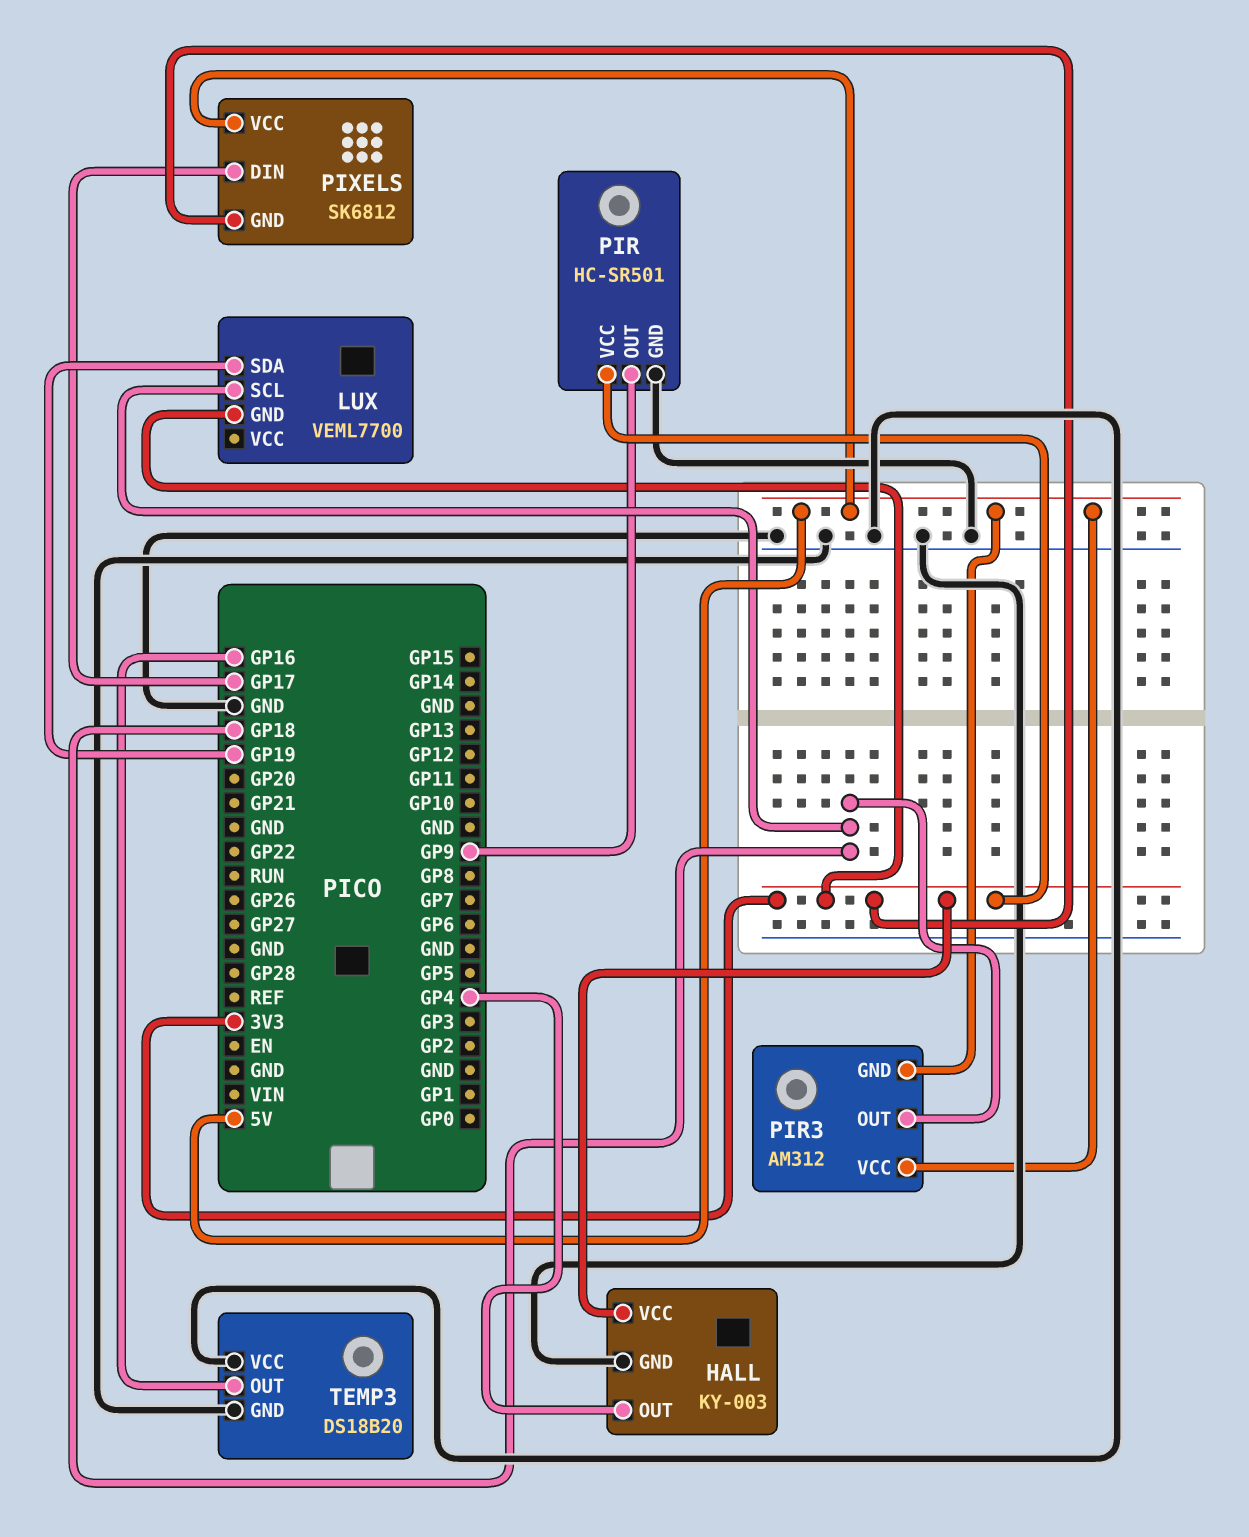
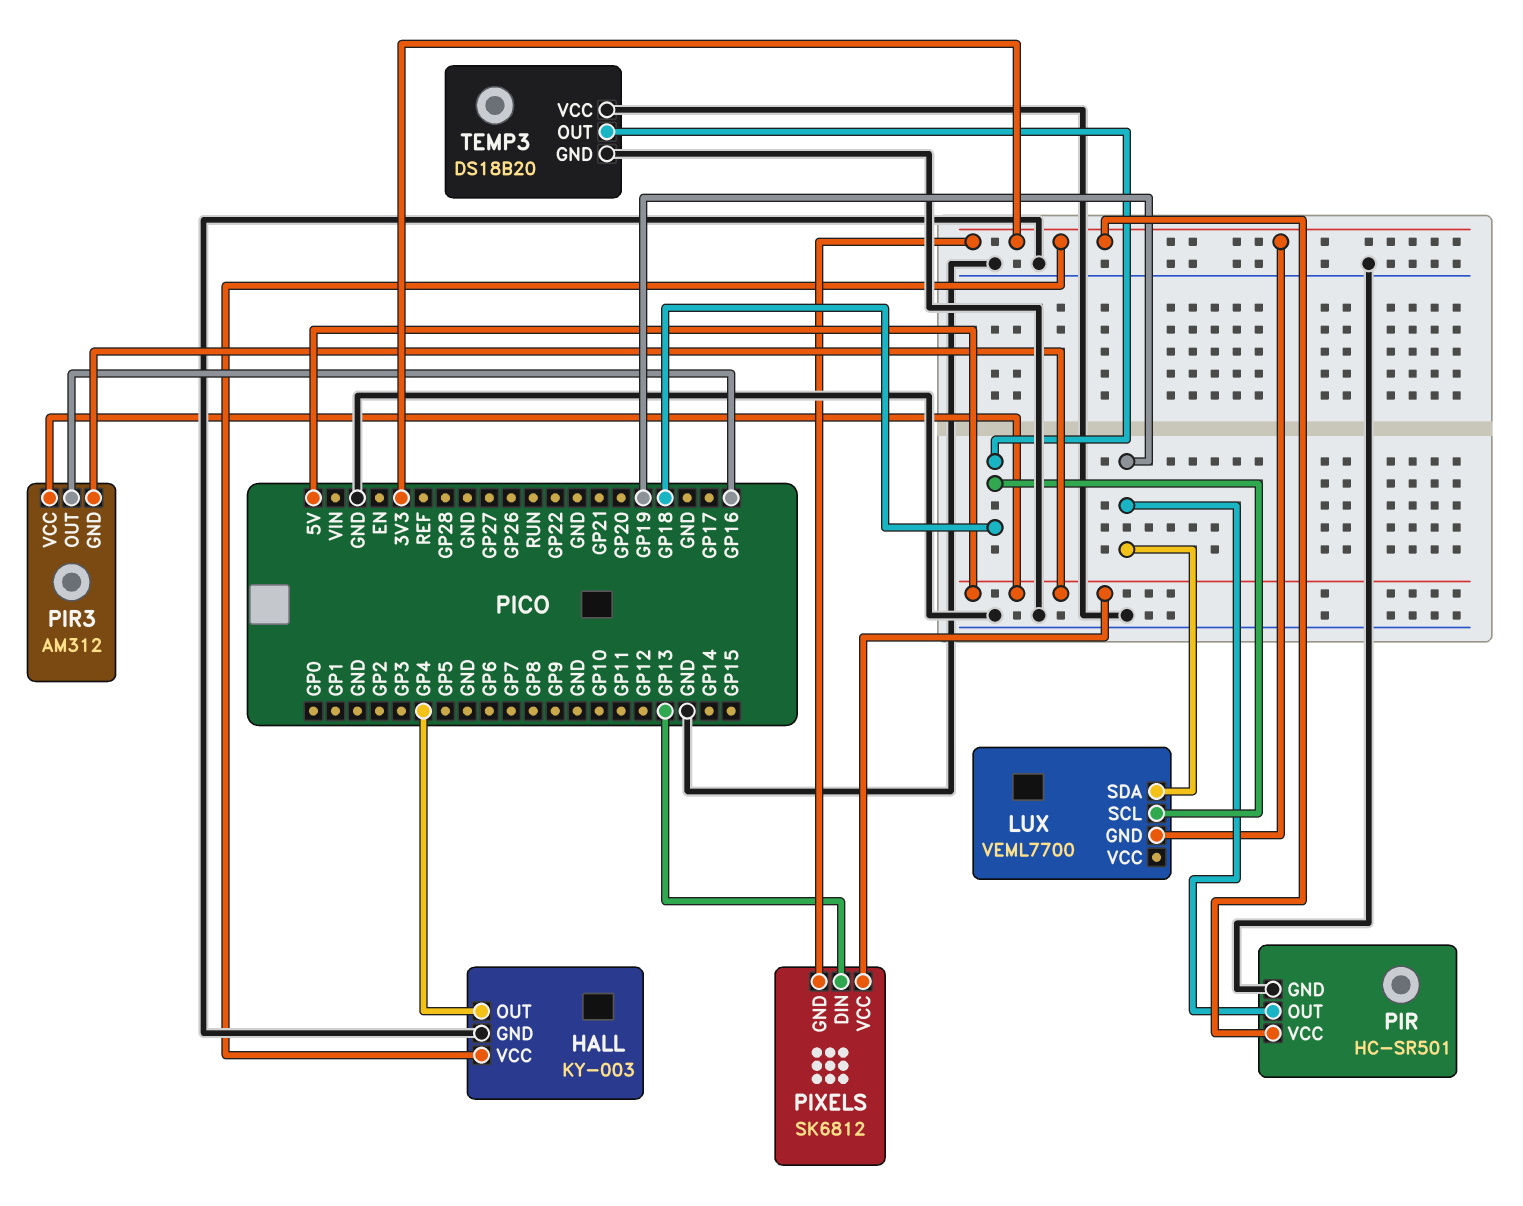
PIR pin OUT: GP9 -> GP19
PIR3 pin OUT: GP18 -> GP16
PIXELS pin DIN: GP17 -> GP13
TEMP3 pin OUT: GP16 -> GP18

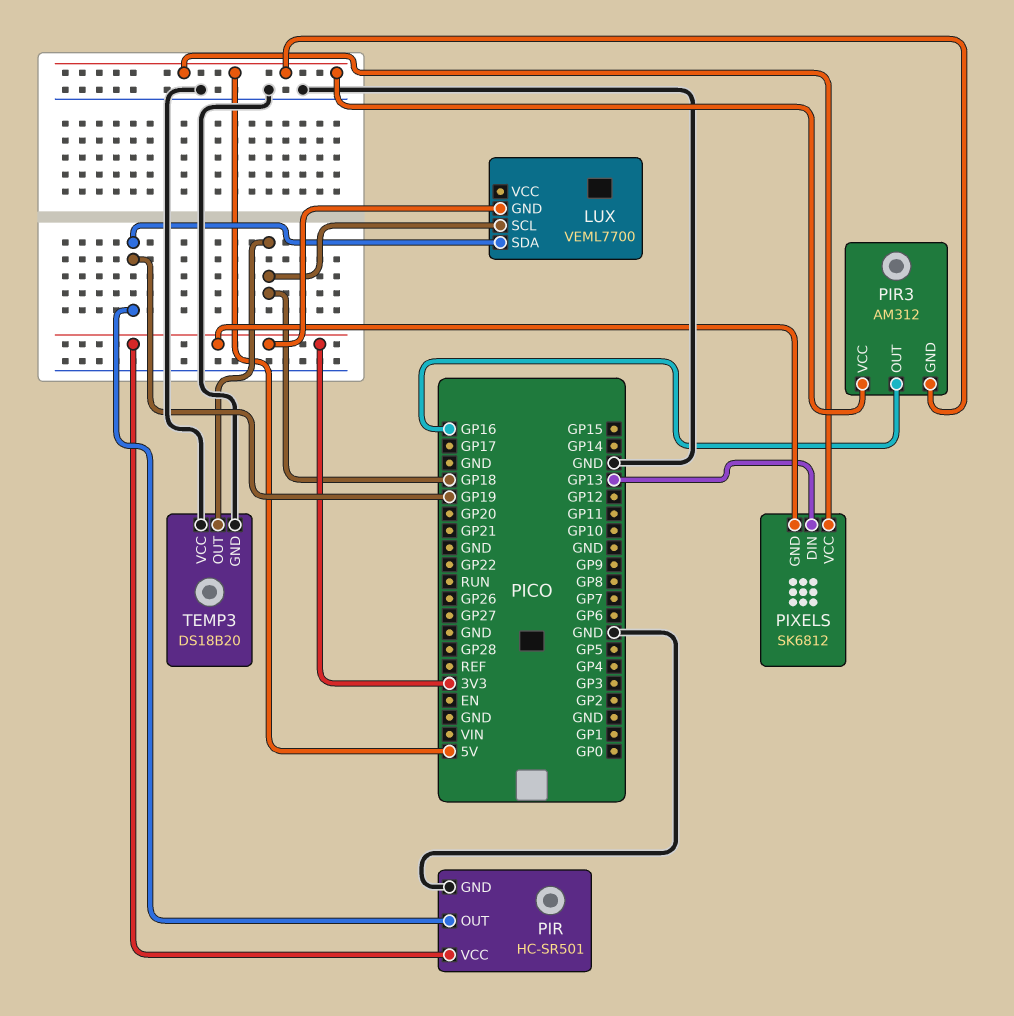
HALL: KY-003 -> none
HALL pin GND: GND -> none
HALL pin OUT: GP4 -> none
HALL pin VCC: 3V3 -> none

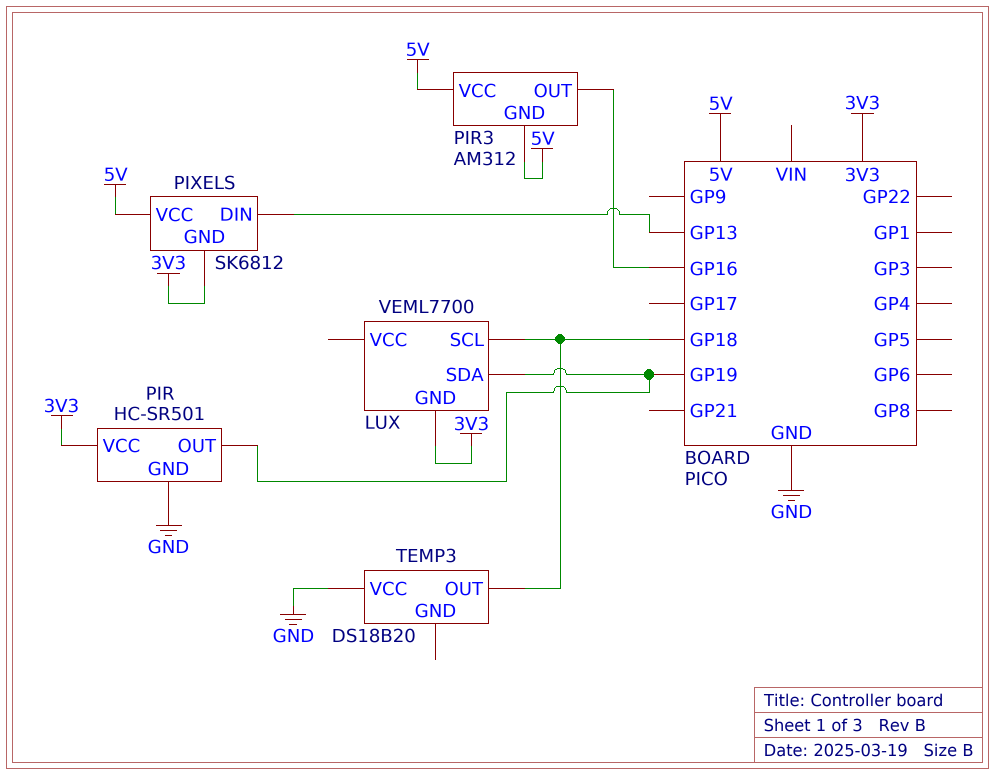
TEMP3 pin GND: GND -> none

